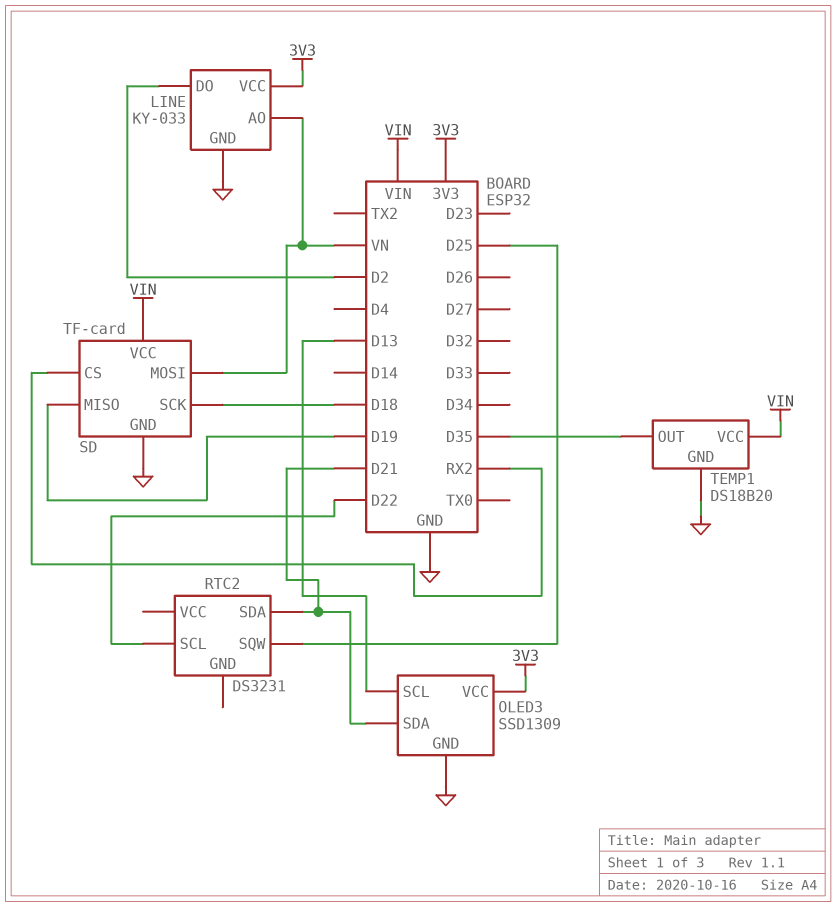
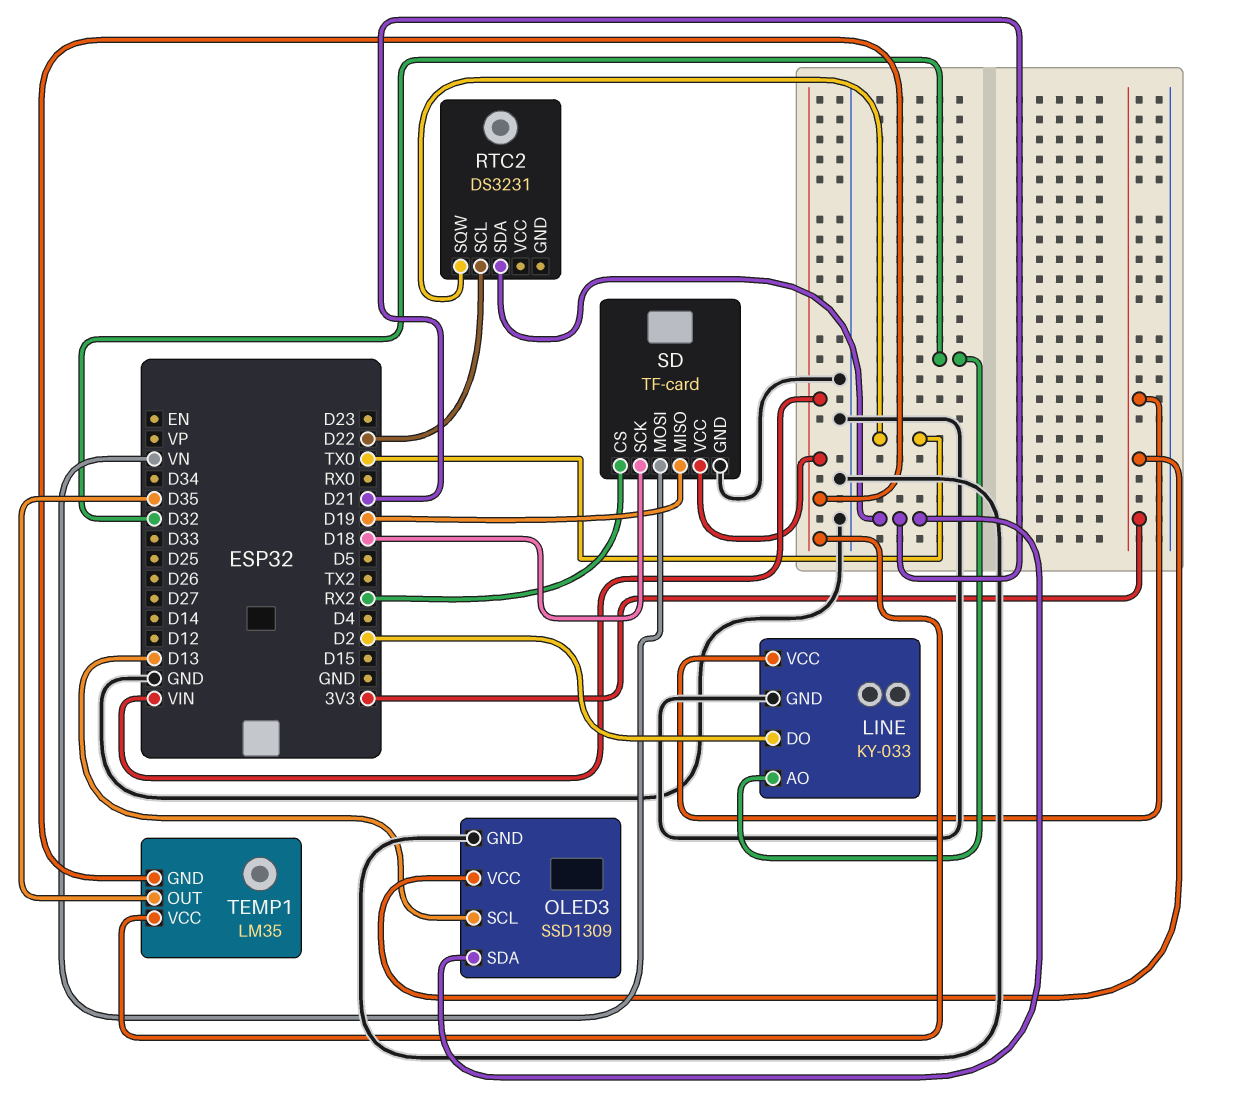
LINE pin AO: VN -> D32
RTC2 pin SQW: D25 -> TX0
TEMP1: DS18B20 -> LM35
TEMP1 pin GND: GND -> VIN

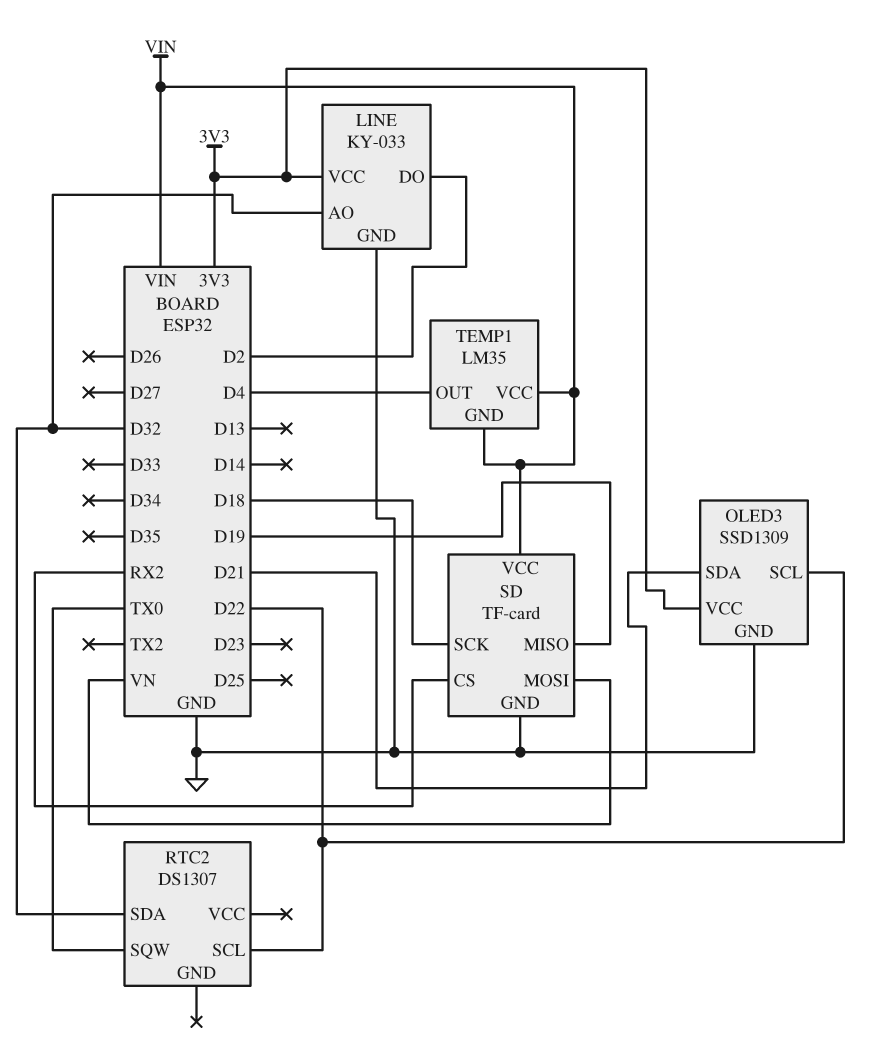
OLED3 pin SCL: D13 -> D22
RTC2: DS3231 -> DS1307
RTC2 pin SDA: D21 -> D32
TEMP1 pin OUT: D35 -> D4

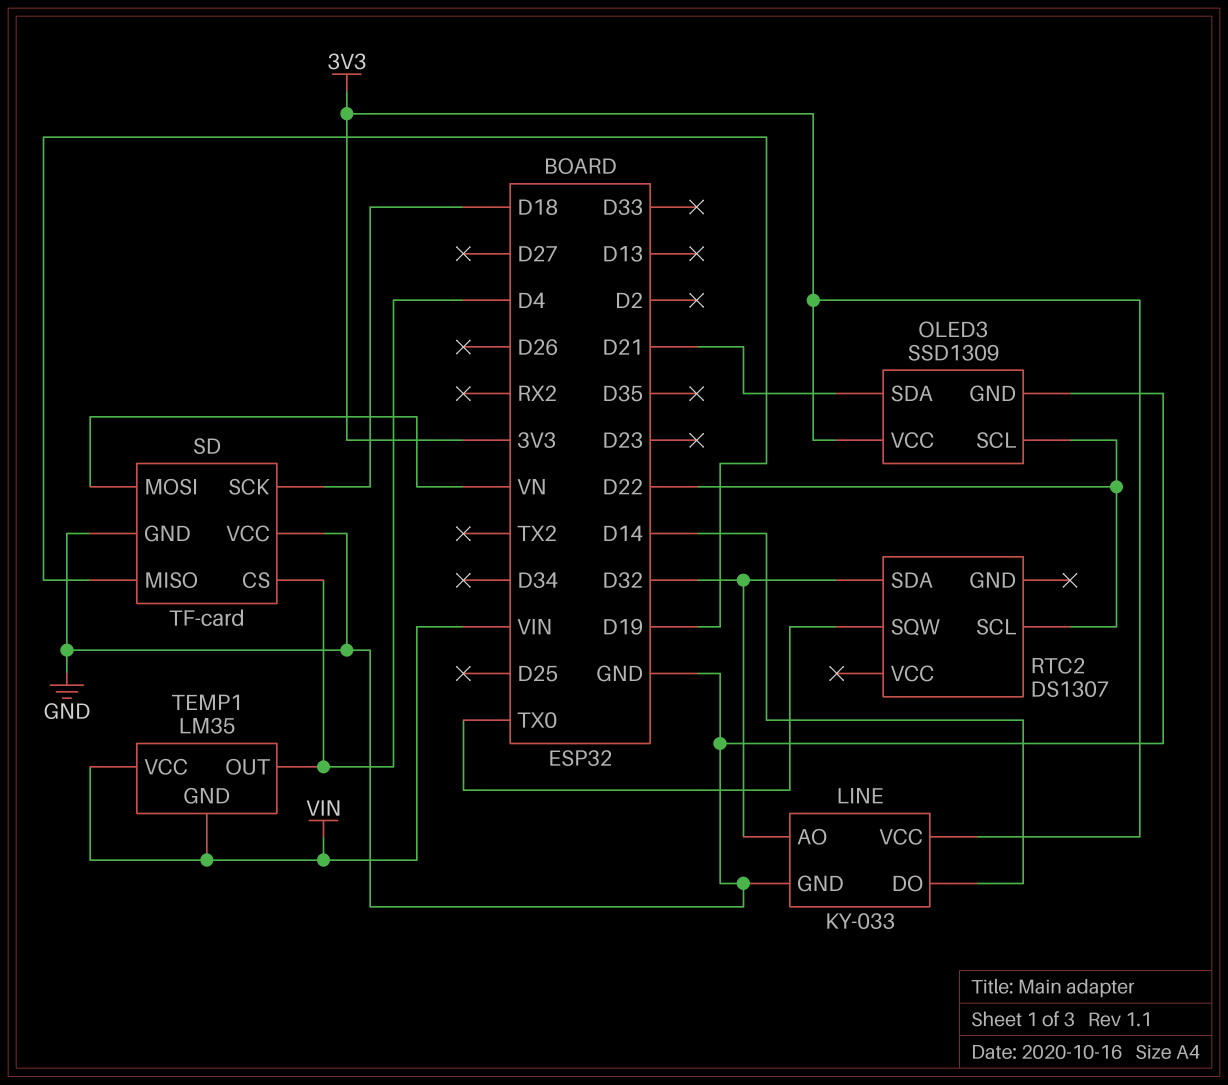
LINE pin DO: D2 -> D14
SD pin CS: RX2 -> D4
SD pin VCC: VIN -> GND

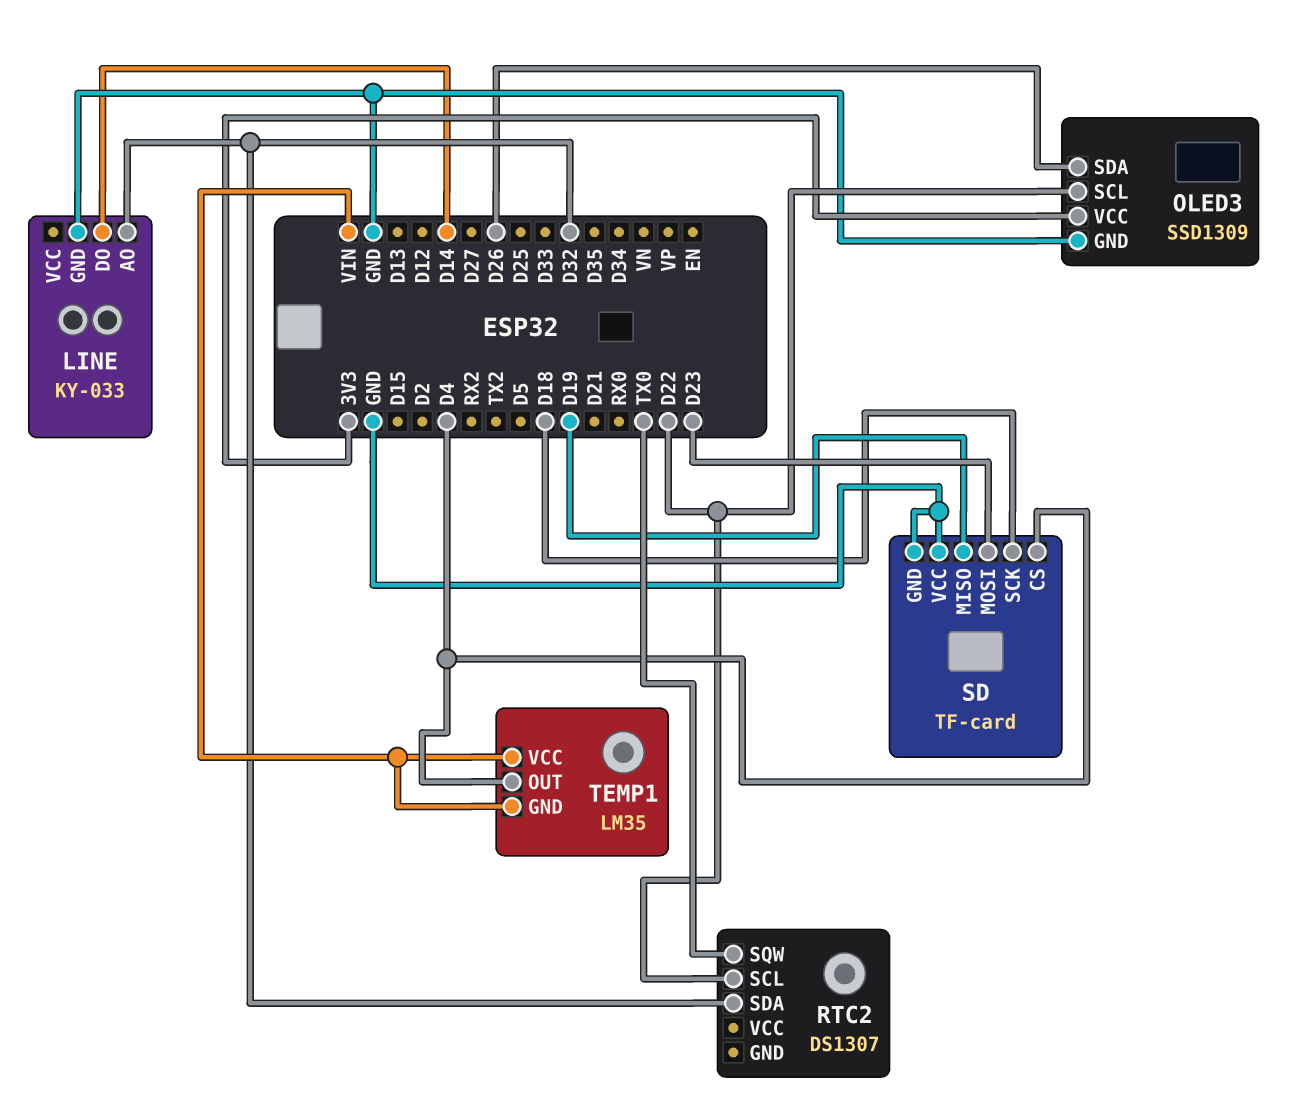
LINE pin VCC: 3V3 -> none
OLED3 pin SDA: D21 -> D26
SD pin MOSI: VN -> D23

